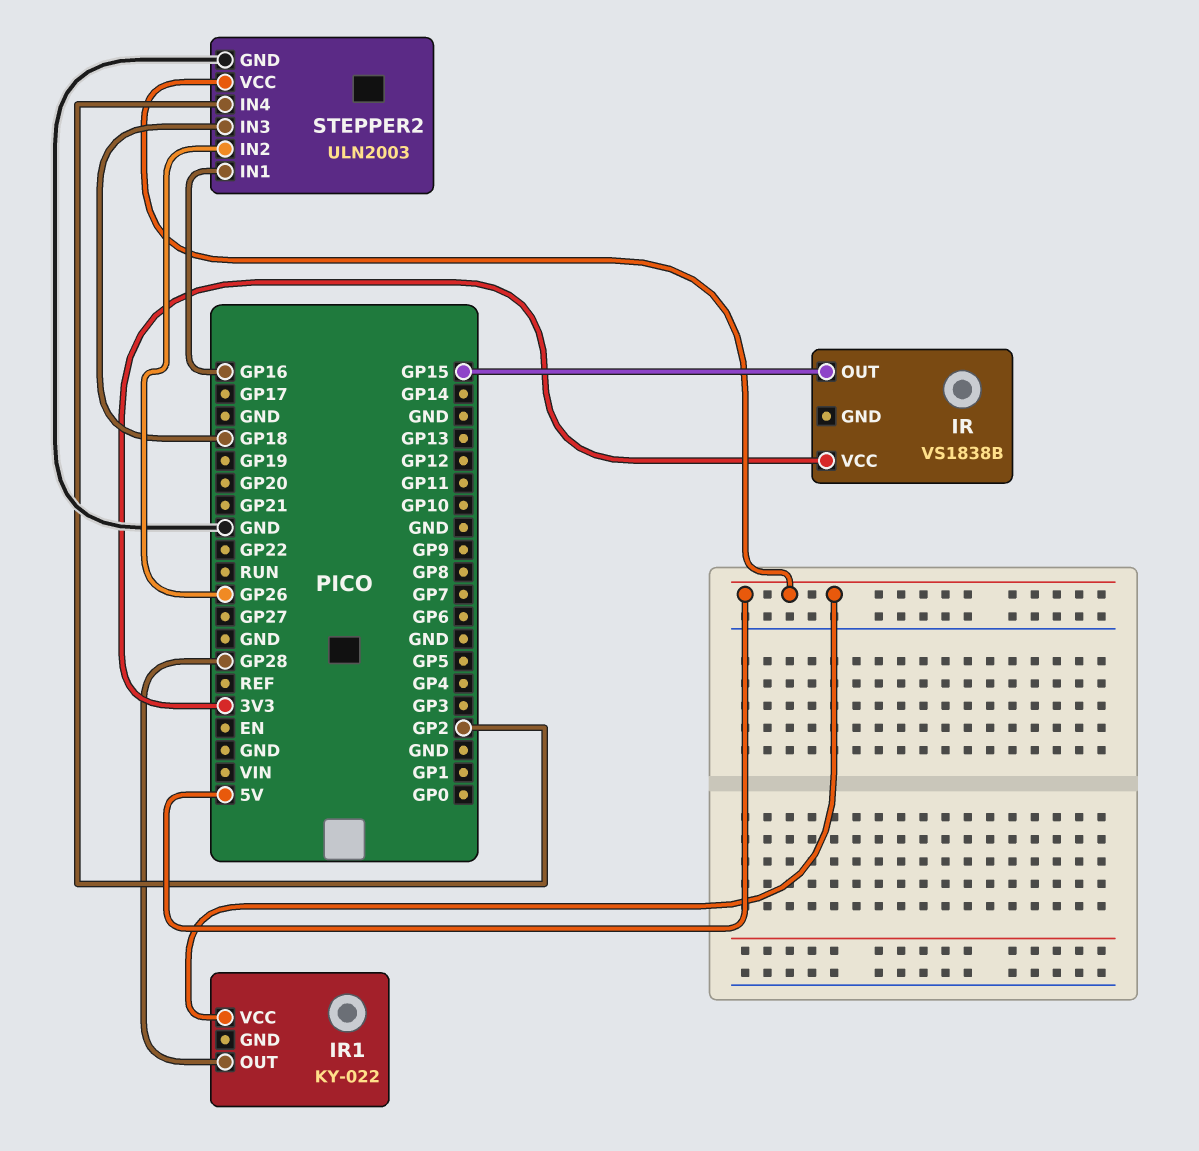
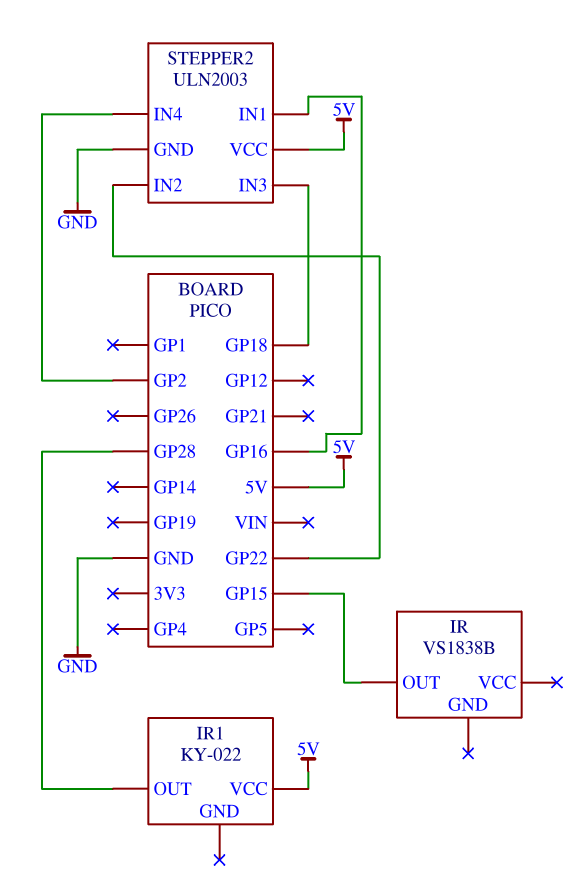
IR pin VCC: 3V3 -> none
STEPPER2 pin IN2: GP26 -> GP22

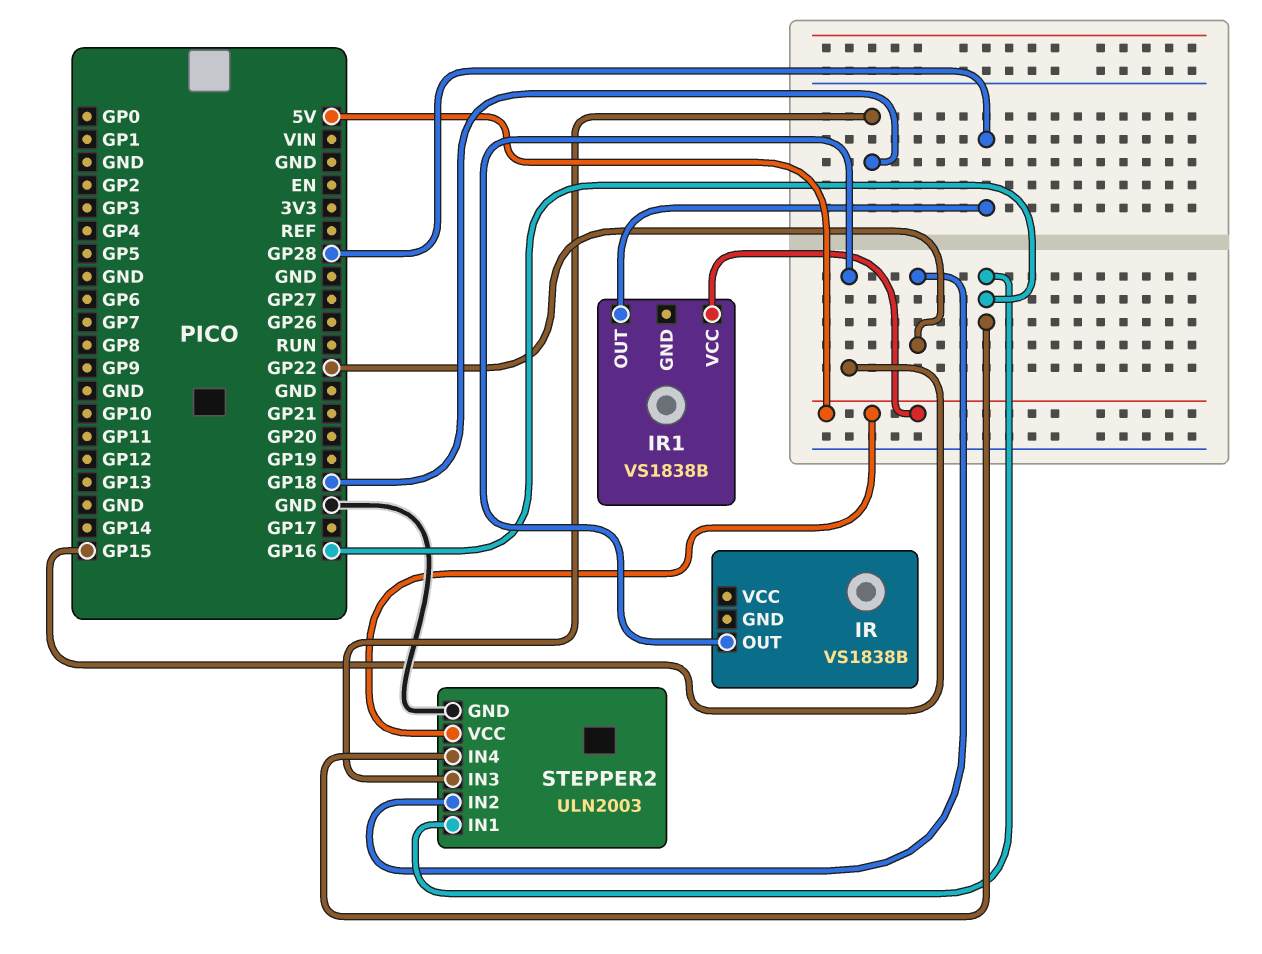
IR1: KY-022 -> VS1838B
STEPPER2 pin IN4: GP2 -> GP16

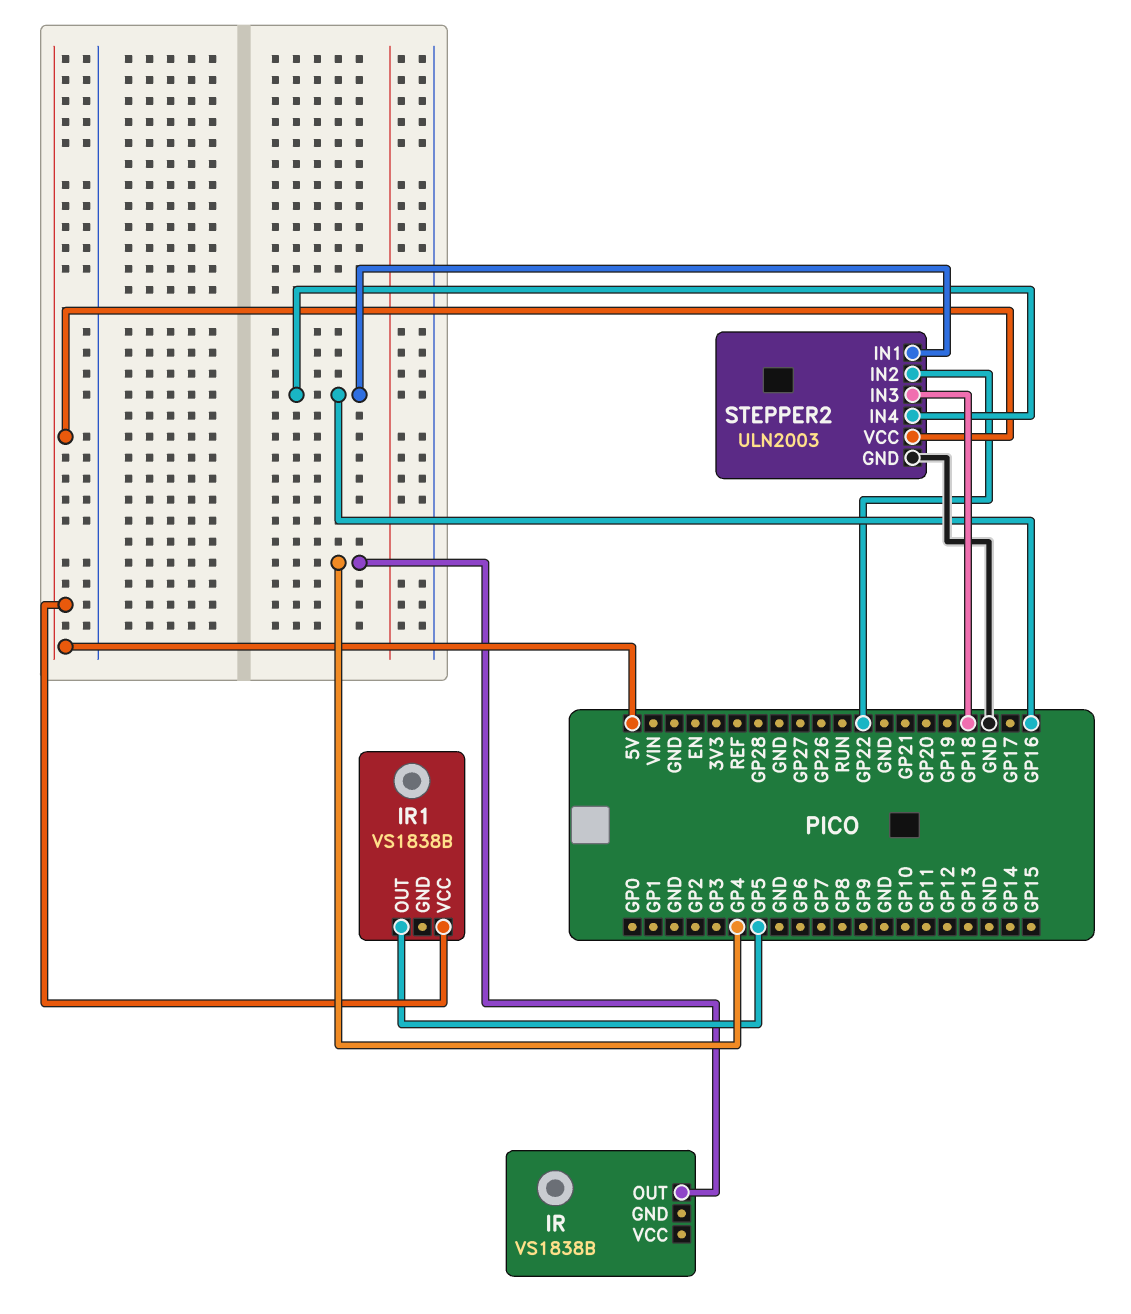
IR pin OUT: GP15 -> GP4
IR1 pin OUT: GP28 -> GP5

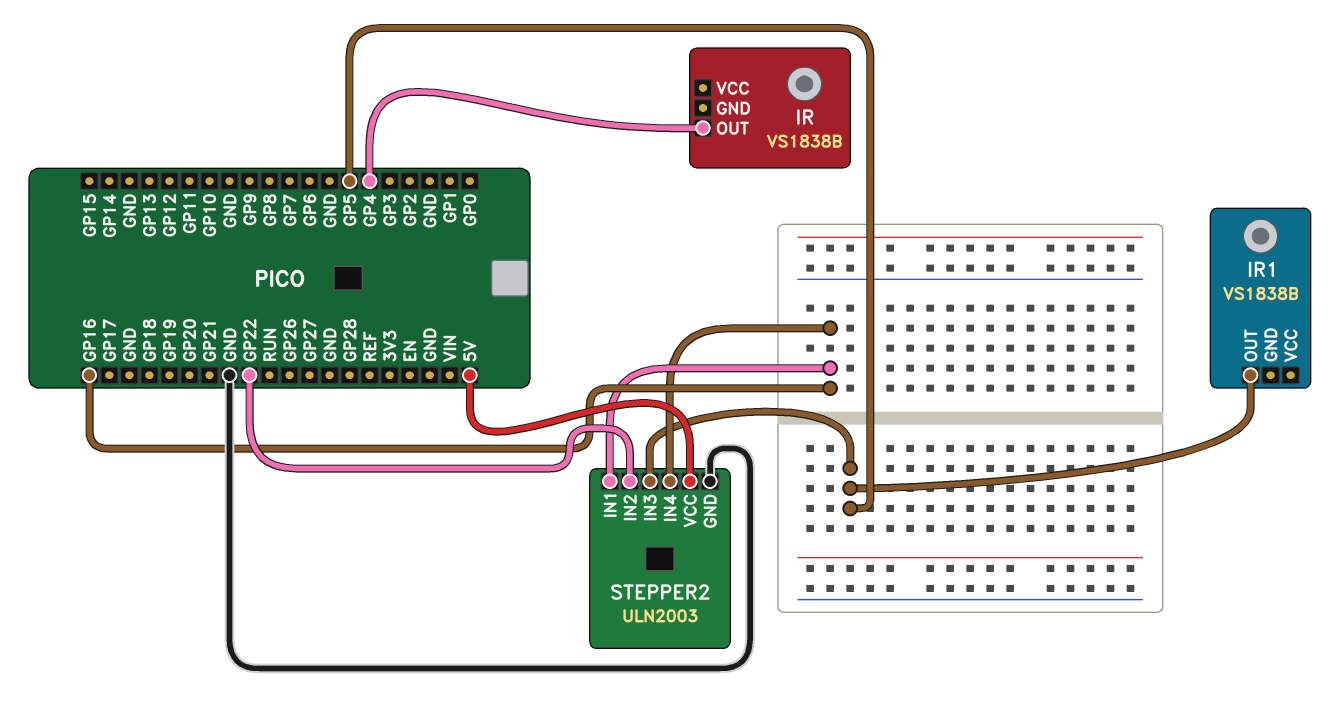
IR1 pin VCC: 5V -> none
STEPPER2 pin IN3: GP18 -> GP5

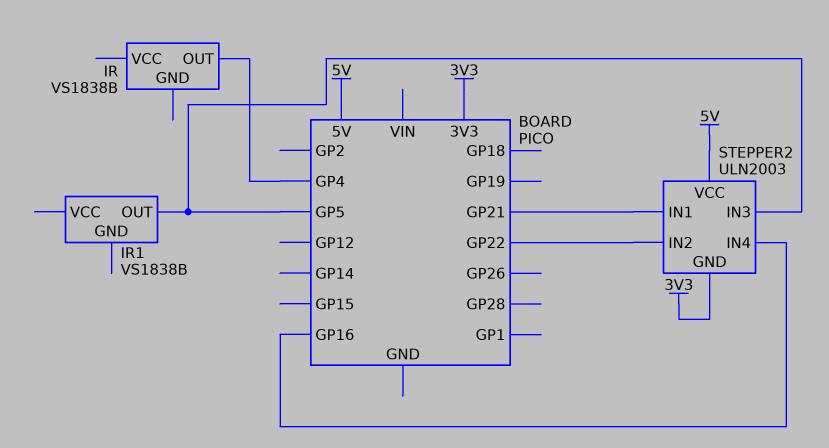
STEPPER2 pin GND: GND -> 3V3
STEPPER2 pin IN1: GP16 -> GP21

